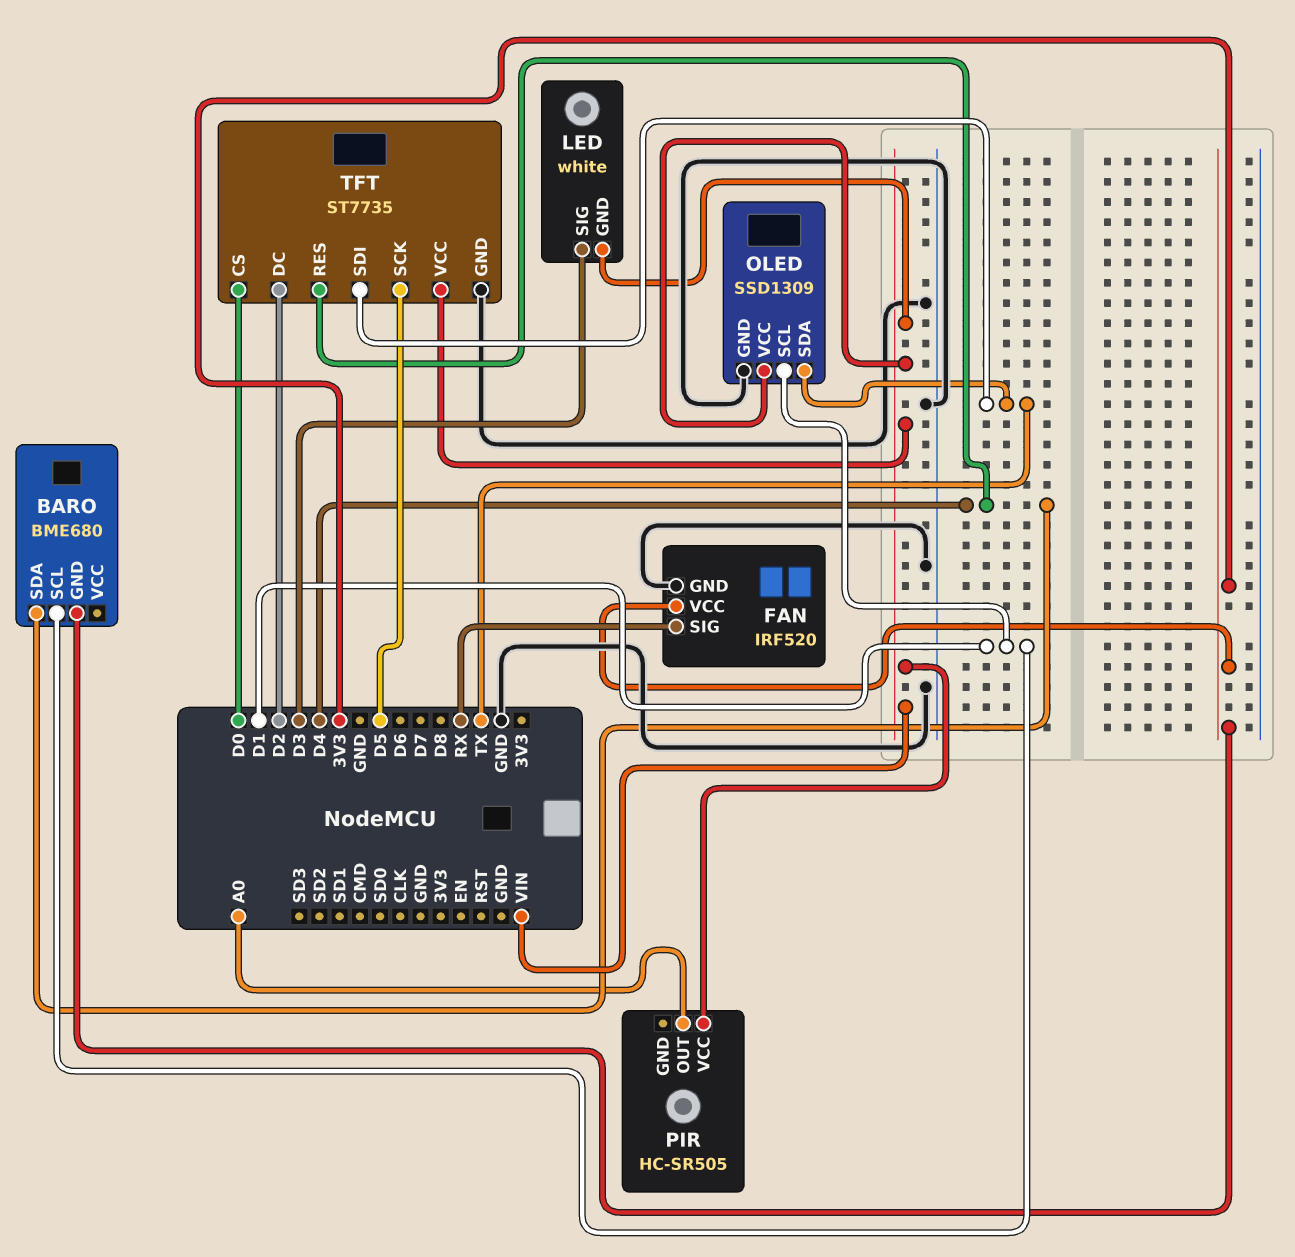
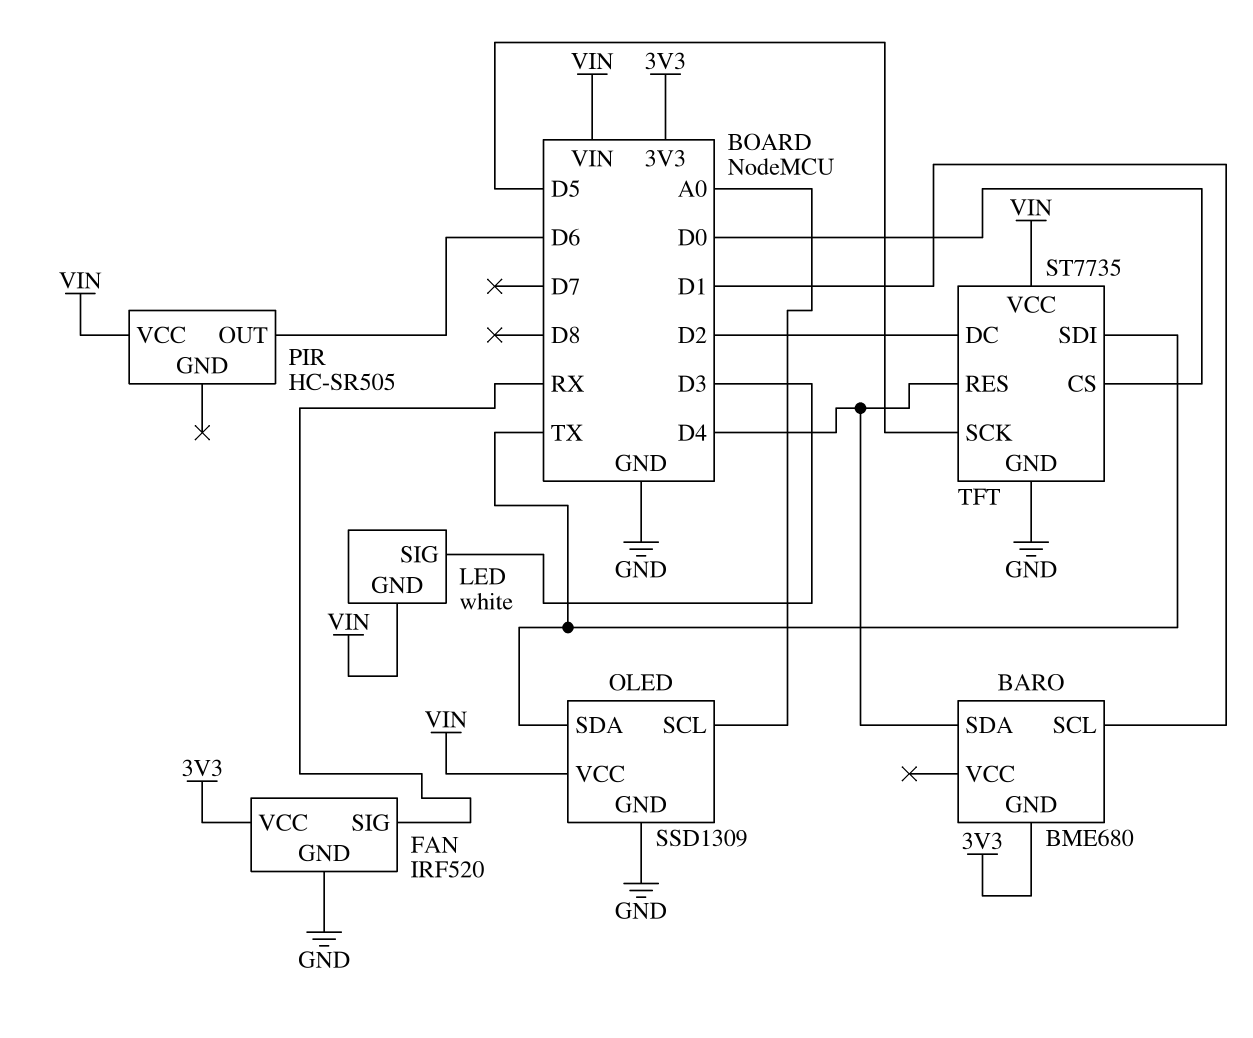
OLED pin SCL: D1 -> A0
PIR pin OUT: A0 -> D6

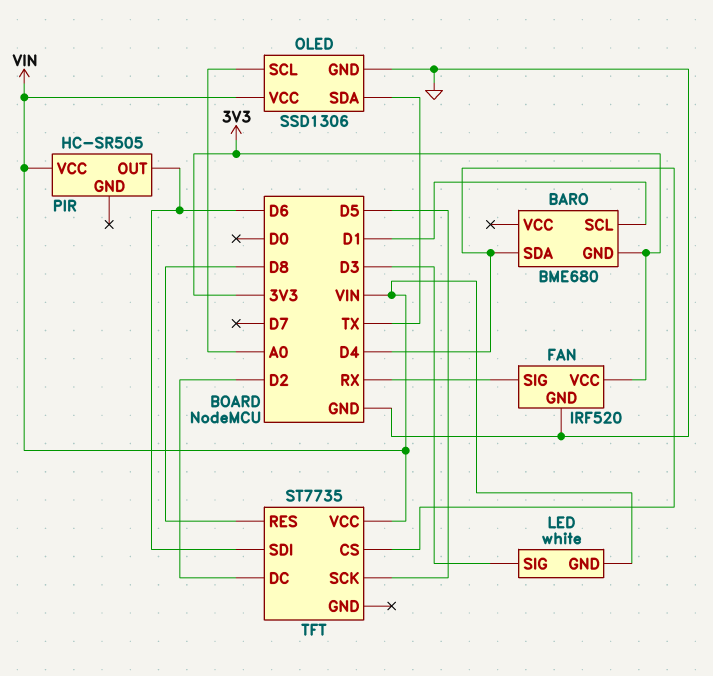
OLED: SSD1309 -> SSD1306
TFT pin CS: D0 -> D4
TFT pin GND: GND -> none
TFT pin RES: D4 -> D8
TFT pin SDI: TX -> D6

